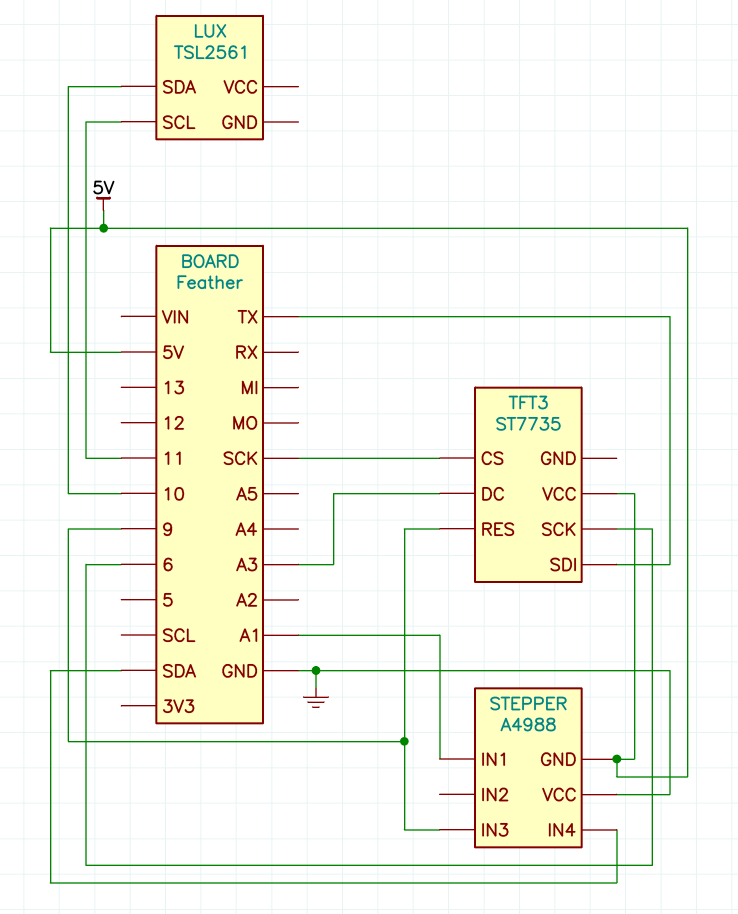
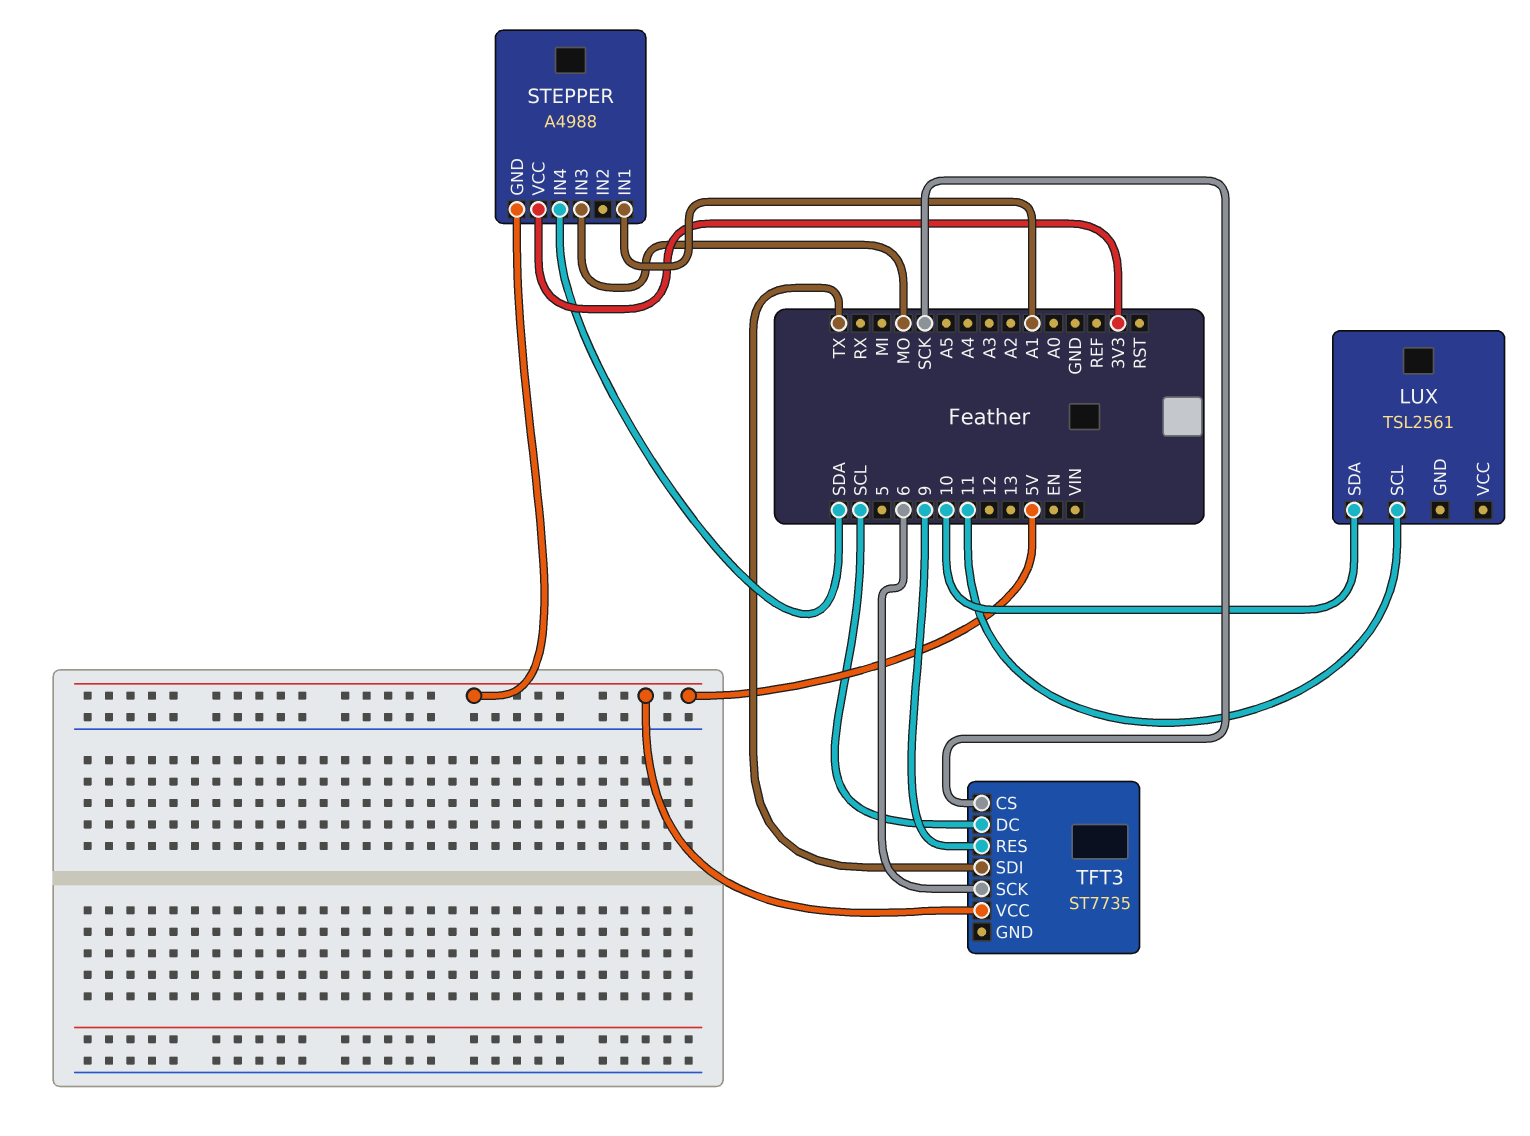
STEPPER pin IN3: 9 -> MO
STEPPER pin VCC: GND -> 3V3
TFT3 pin DC: A3 -> SCL

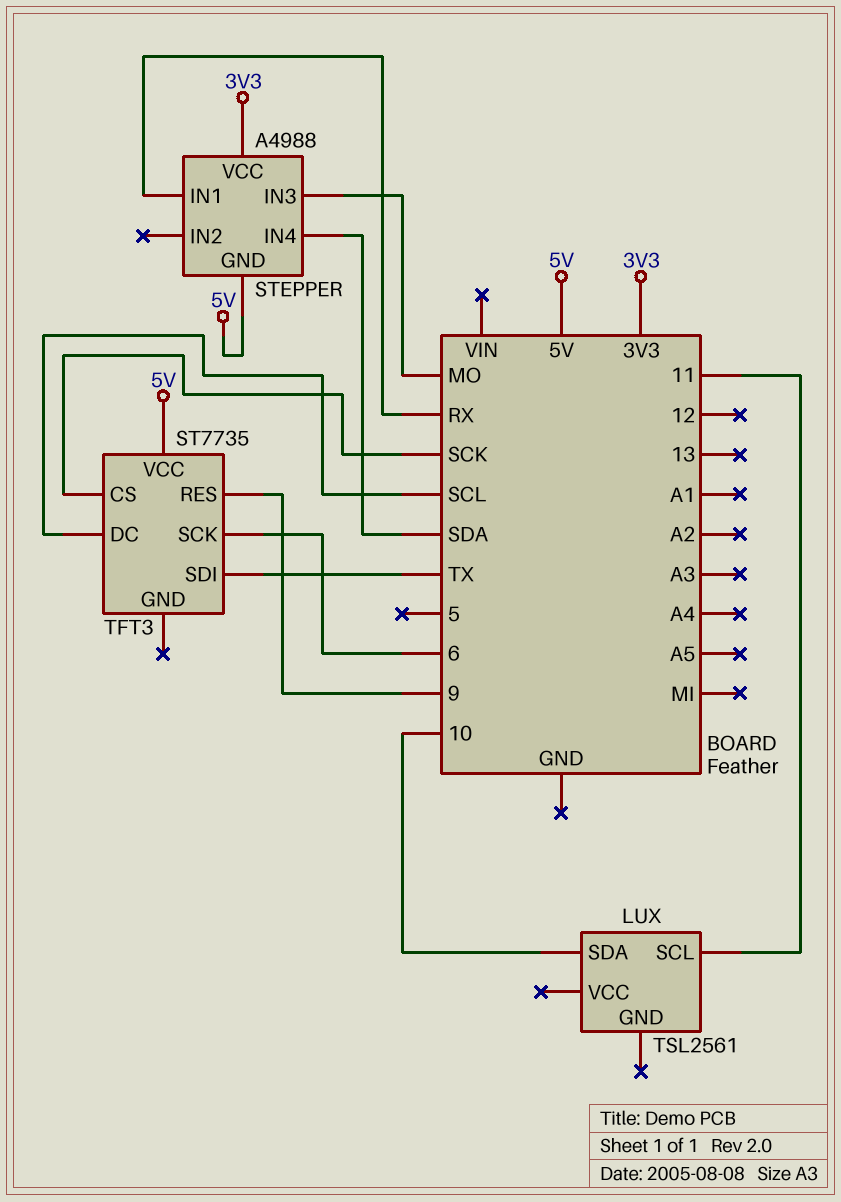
STEPPER pin IN1: A1 -> RX

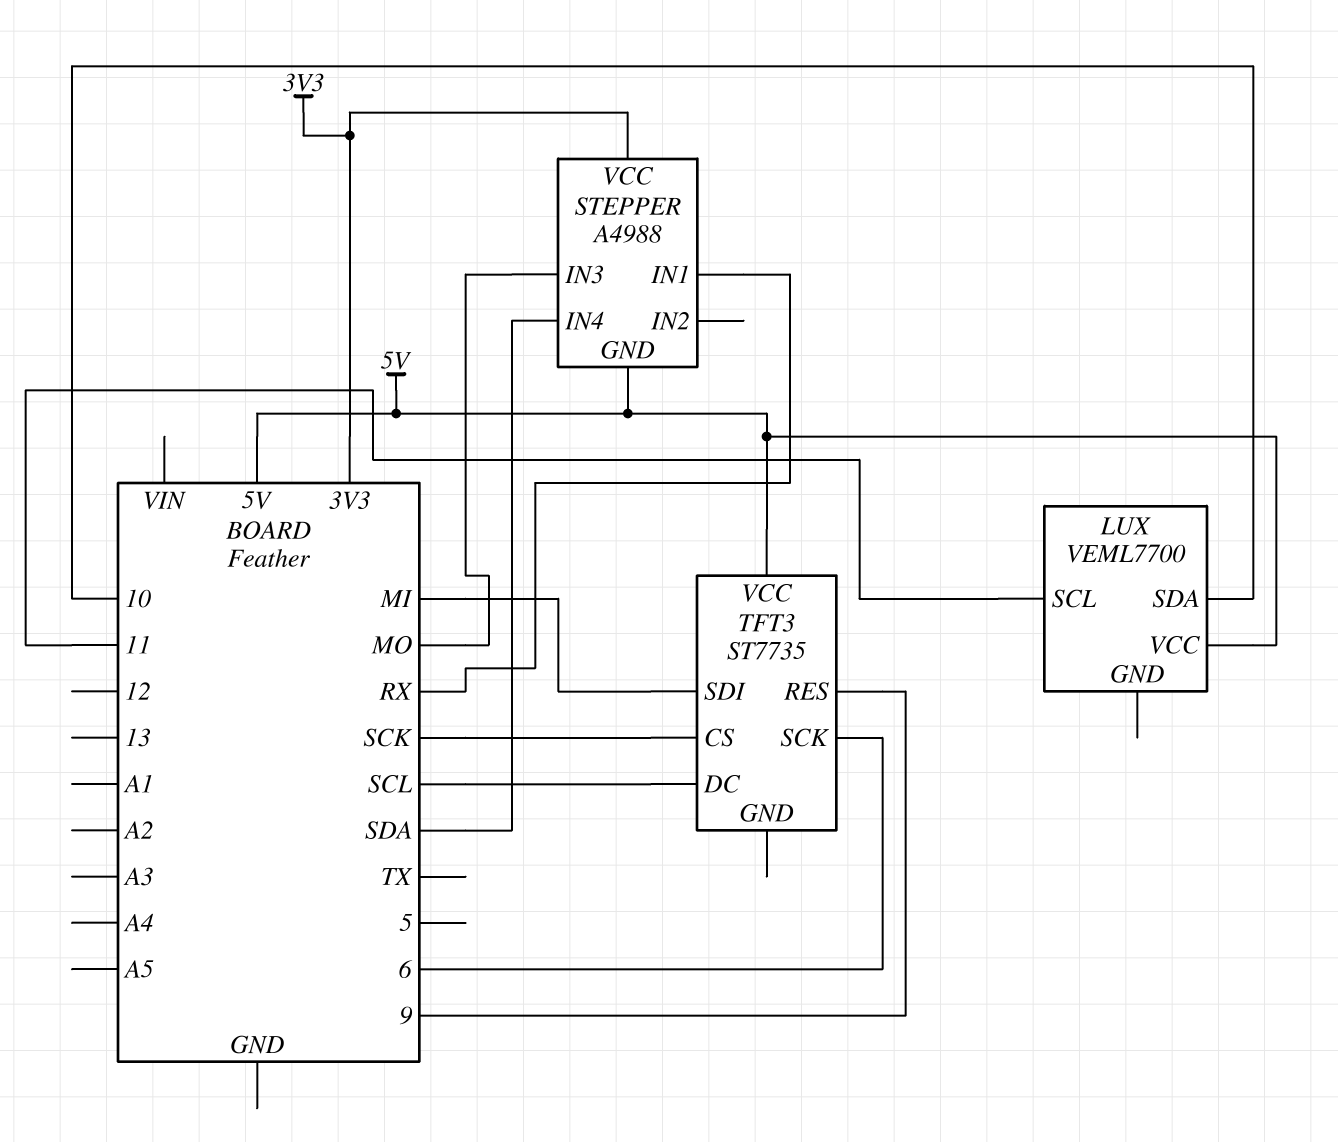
LUX: TSL2561 -> VEML7700
LUX pin VCC: none -> 5V
TFT3 pin SDI: TX -> MI

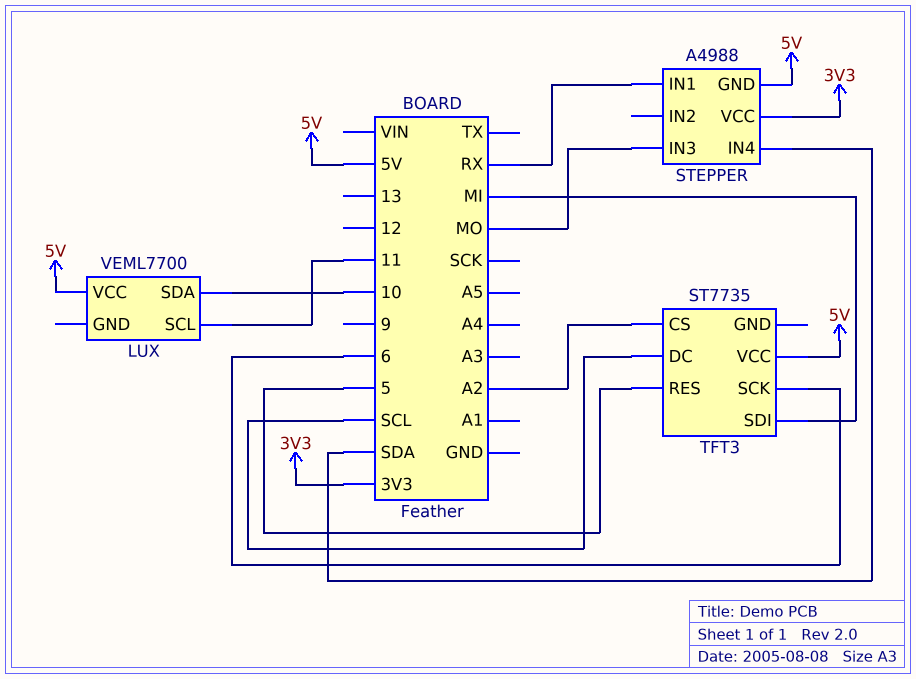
TFT3 pin CS: SCK -> A2
TFT3 pin RES: 9 -> 5

